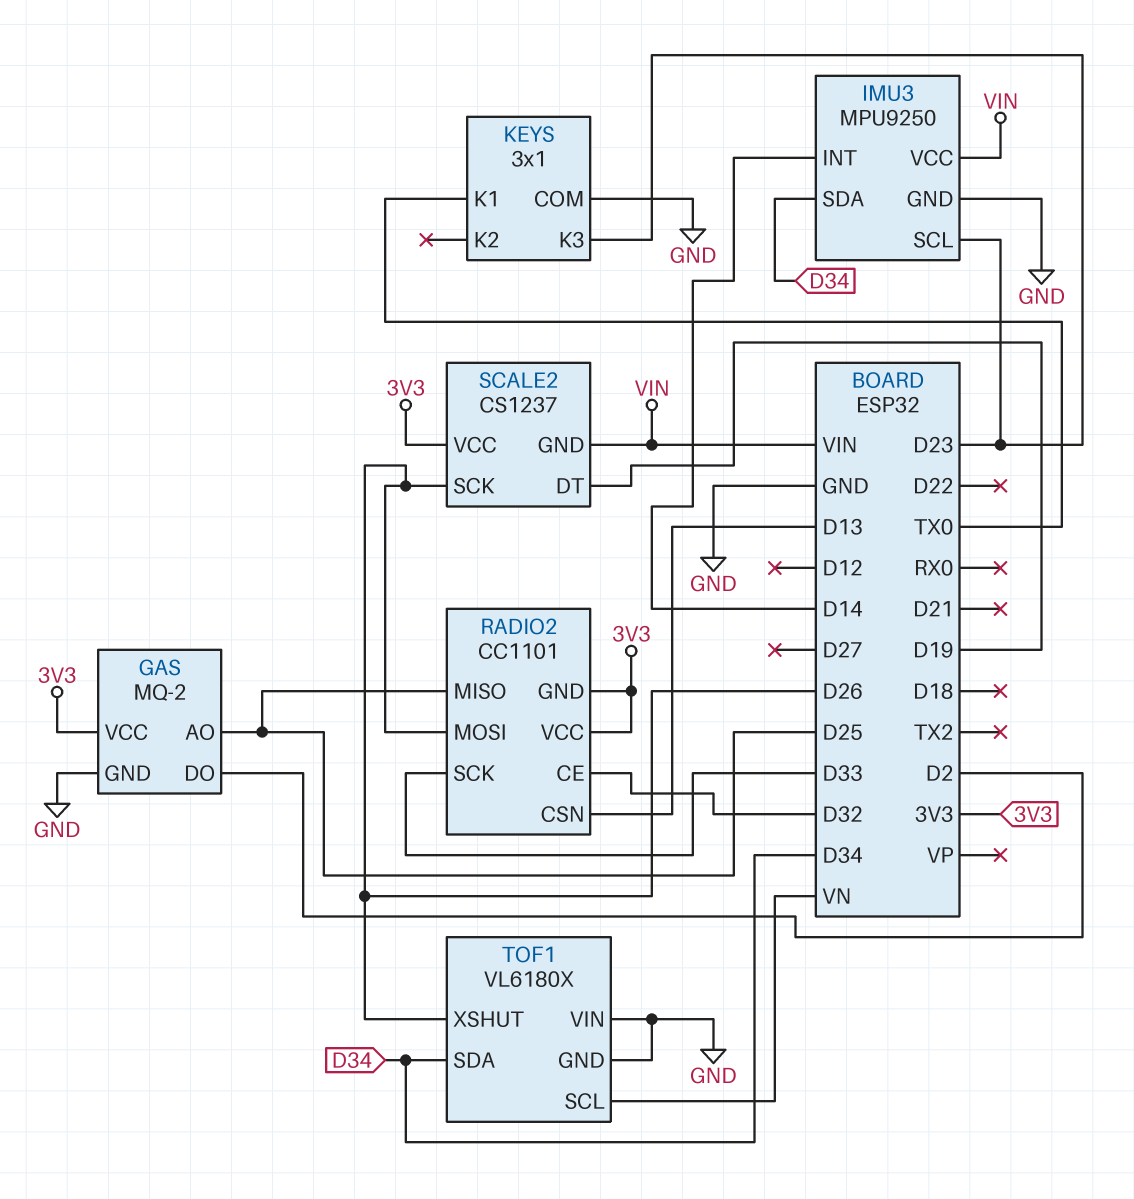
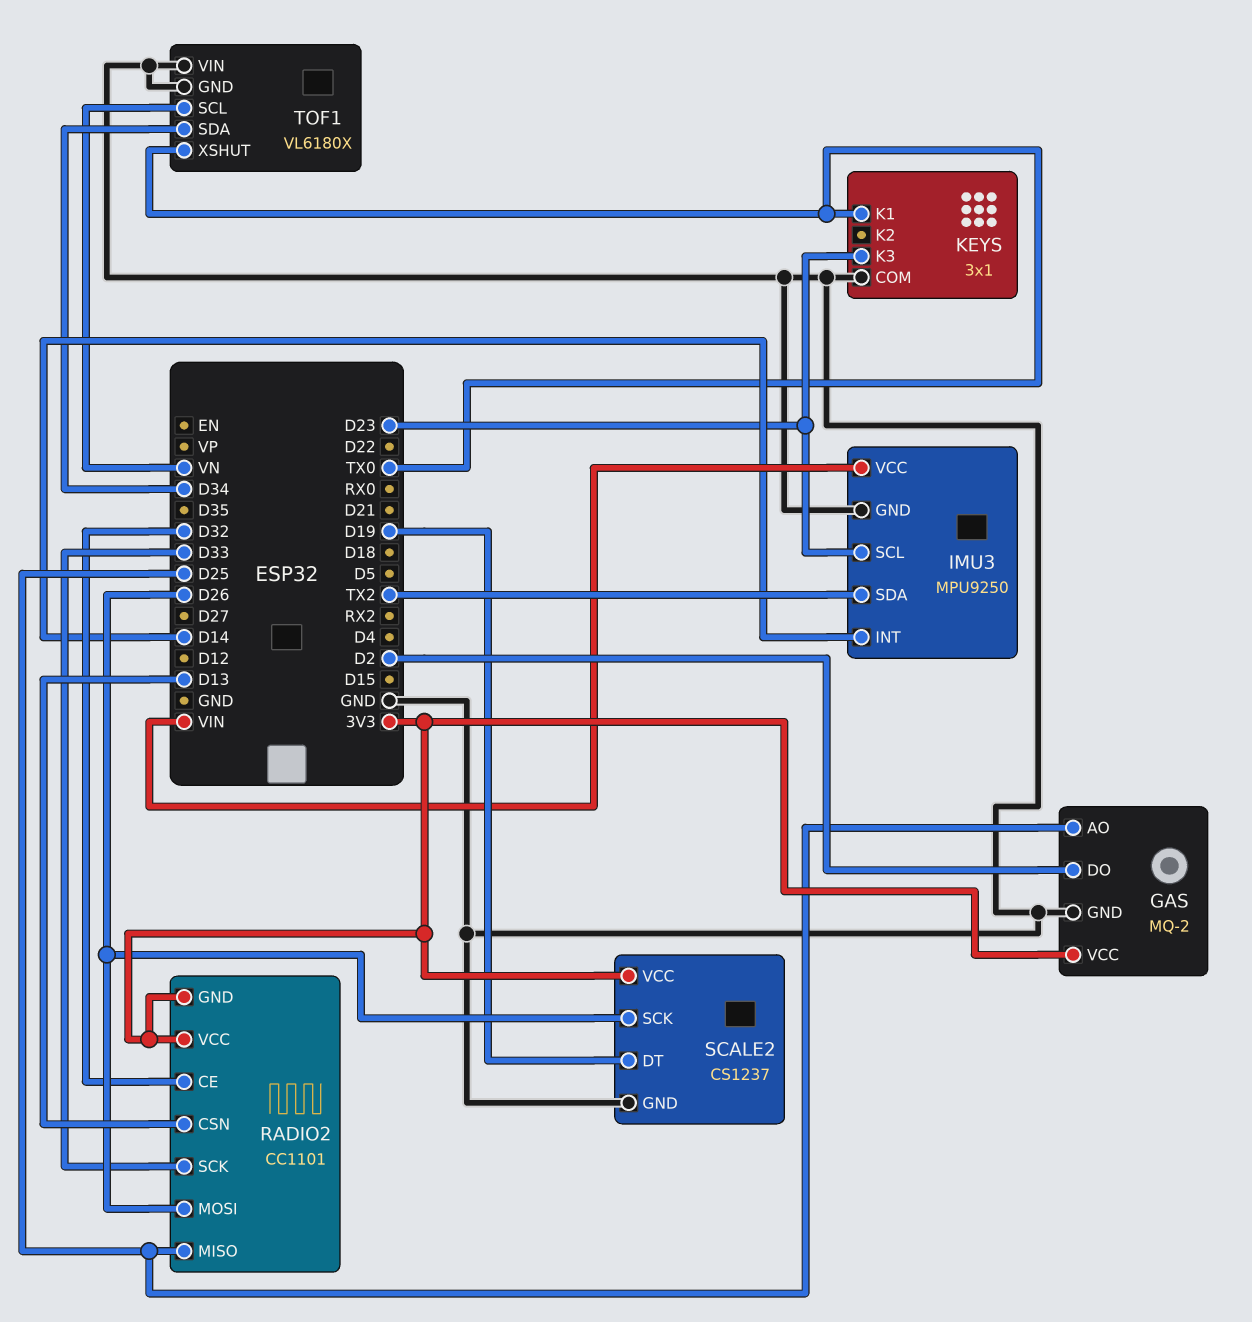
IMU3 pin SDA: D34 -> TX2
SCALE2 pin GND: VIN -> GND
TOF1 pin XSHUT: D26 -> TX0

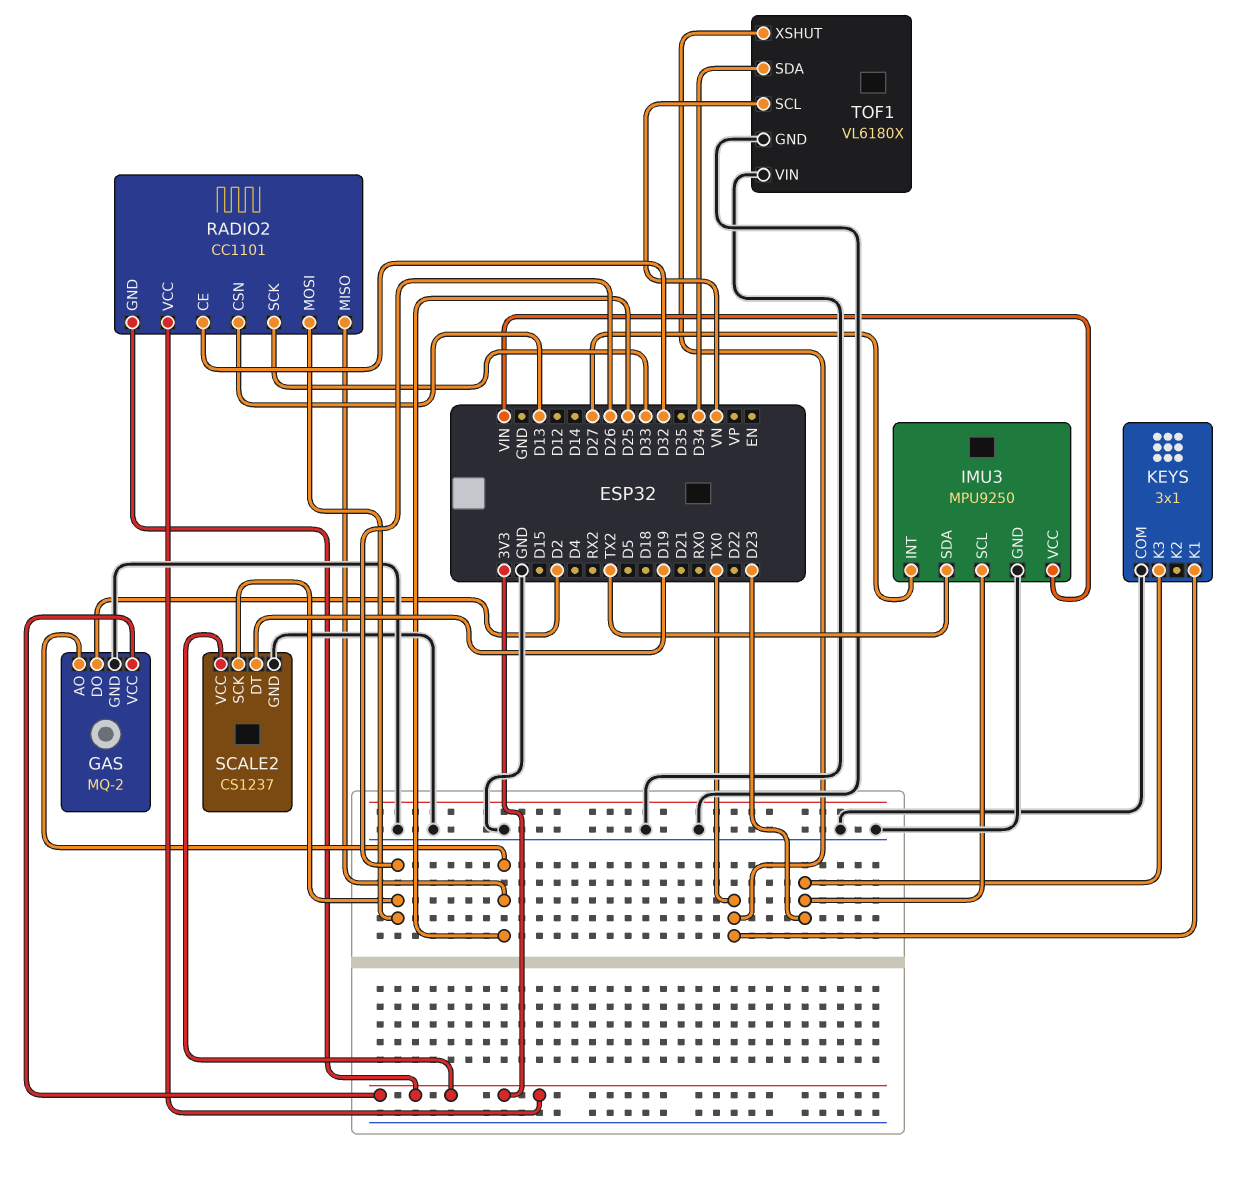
IMU3 pin INT: D14 -> D27

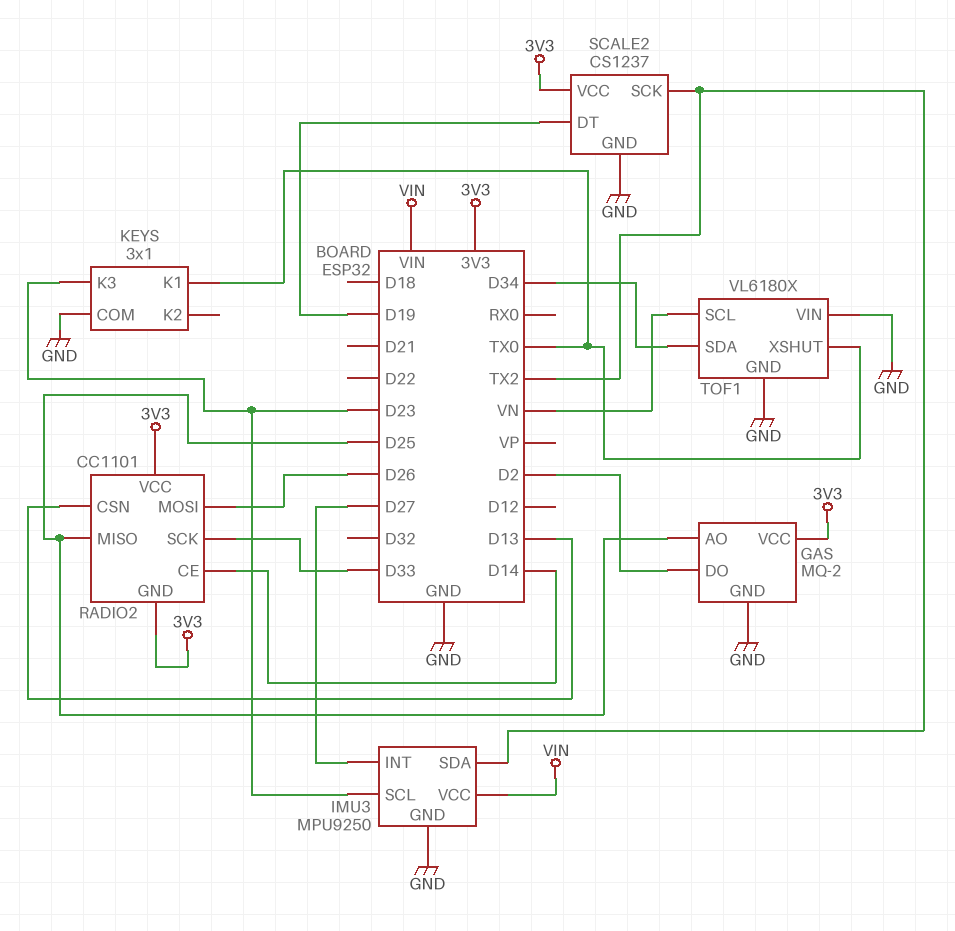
RADIO2 pin CE: D32 -> D14
SCALE2 pin SCK: D26 -> TX2

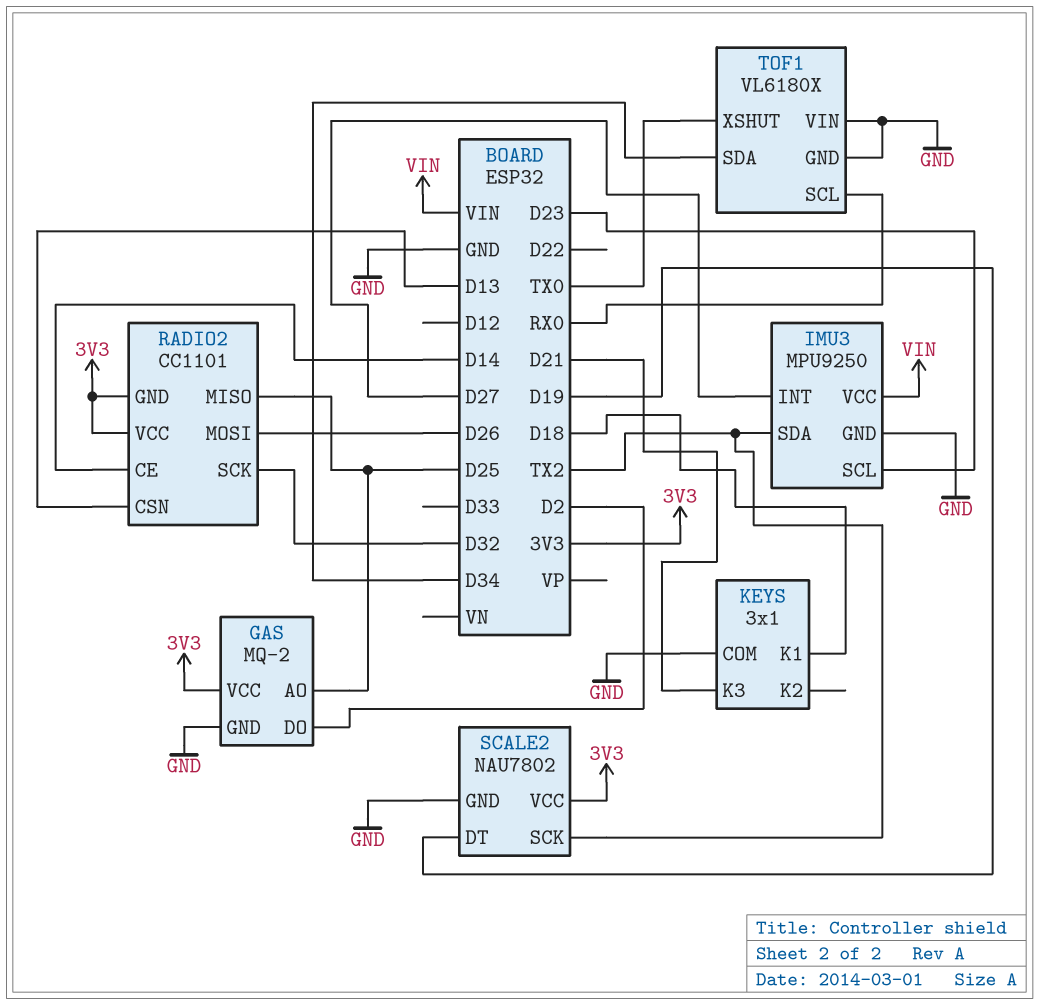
KEYS pin K1: TX0 -> D18
KEYS pin K3: D23 -> D21
RADIO2 pin SCK: D33 -> D32
SCALE2: CS1237 -> NAU7802
TOF1 pin SCL: VN -> RX0

